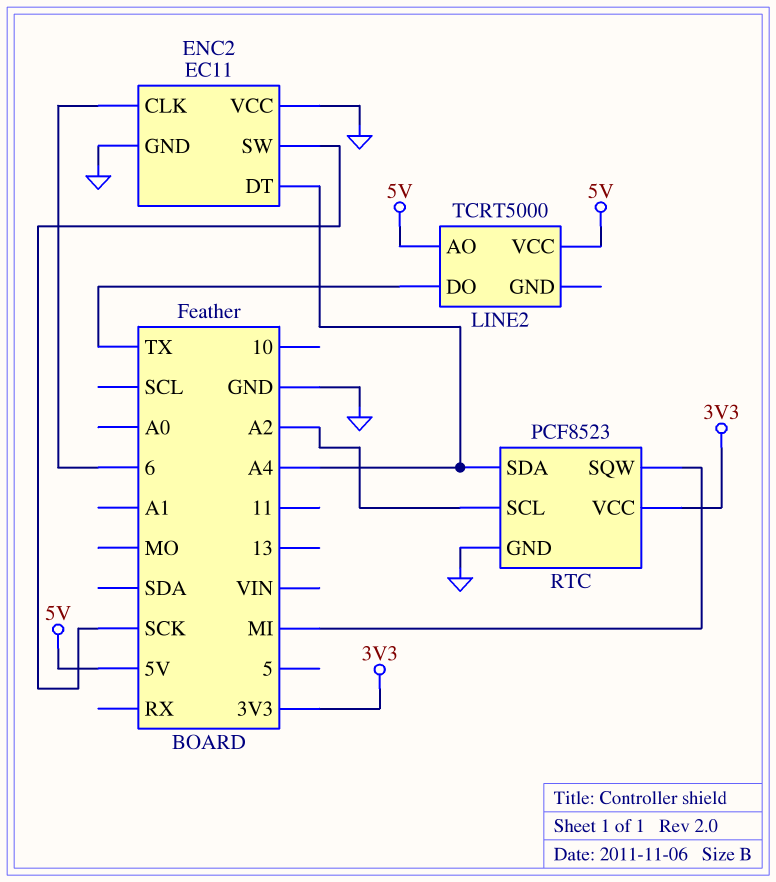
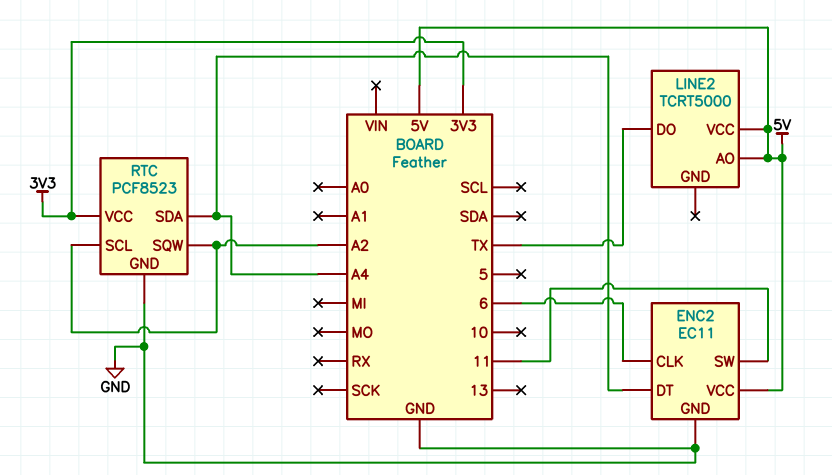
ENC2 pin SW: SCK -> 11
ENC2 pin VCC: GND -> 5V
RTC pin SQW: MI -> A2

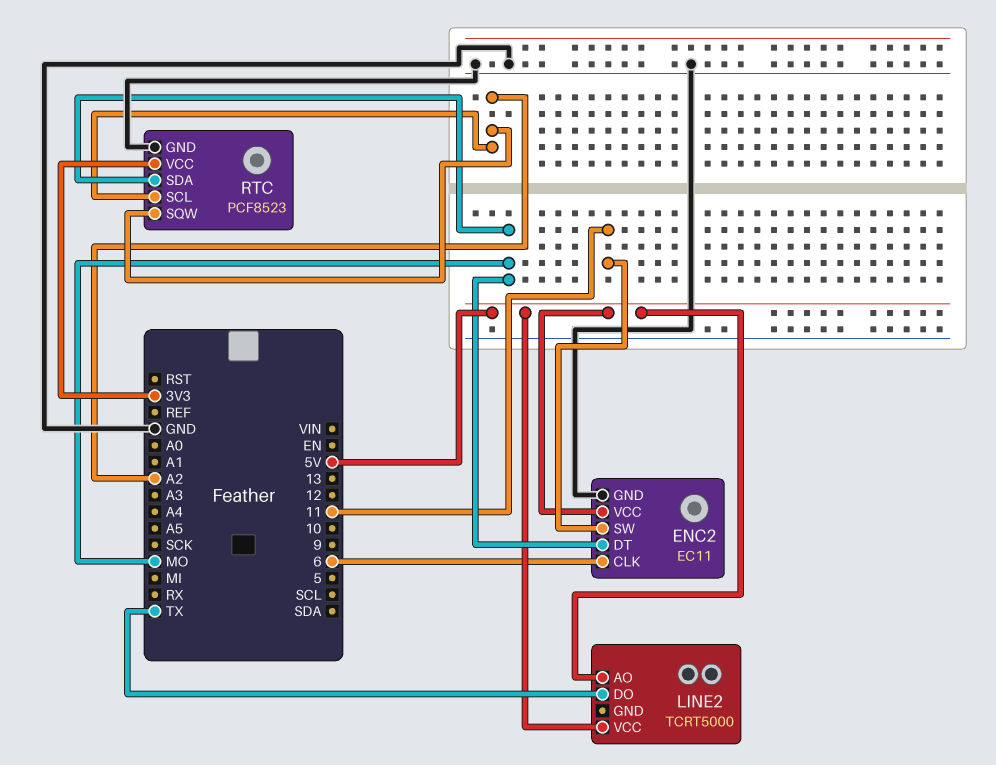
ENC2 pin DT: A4 -> MO
RTC pin SDA: A4 -> MO

